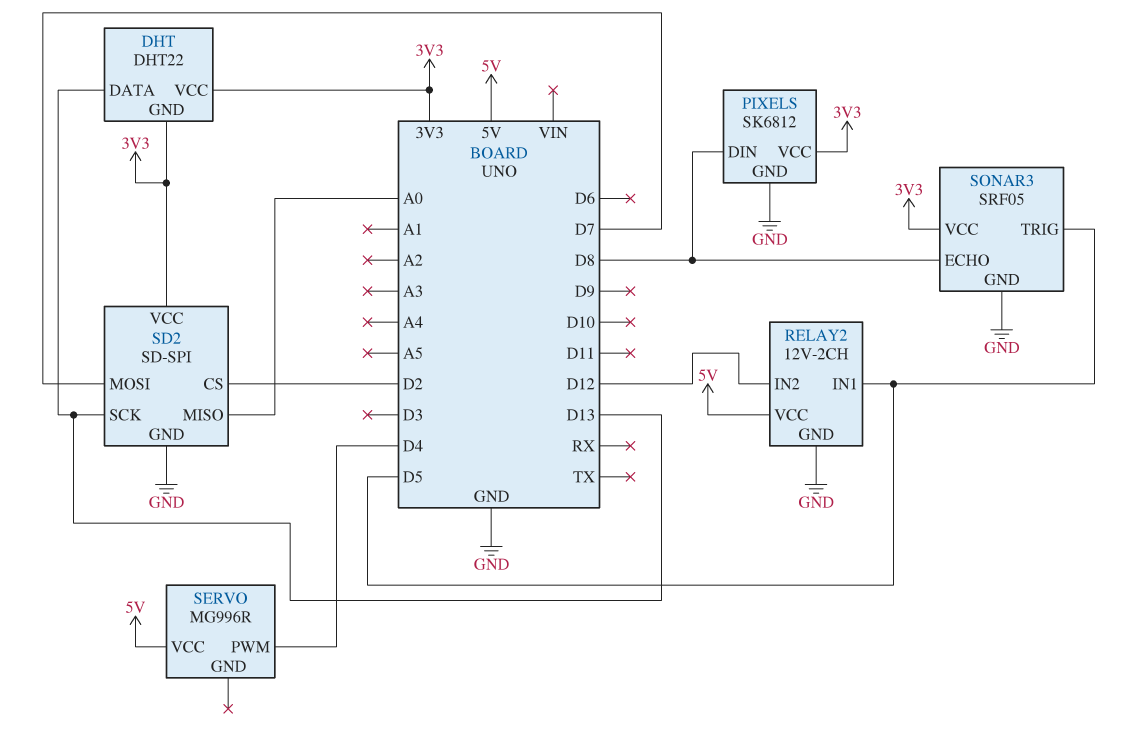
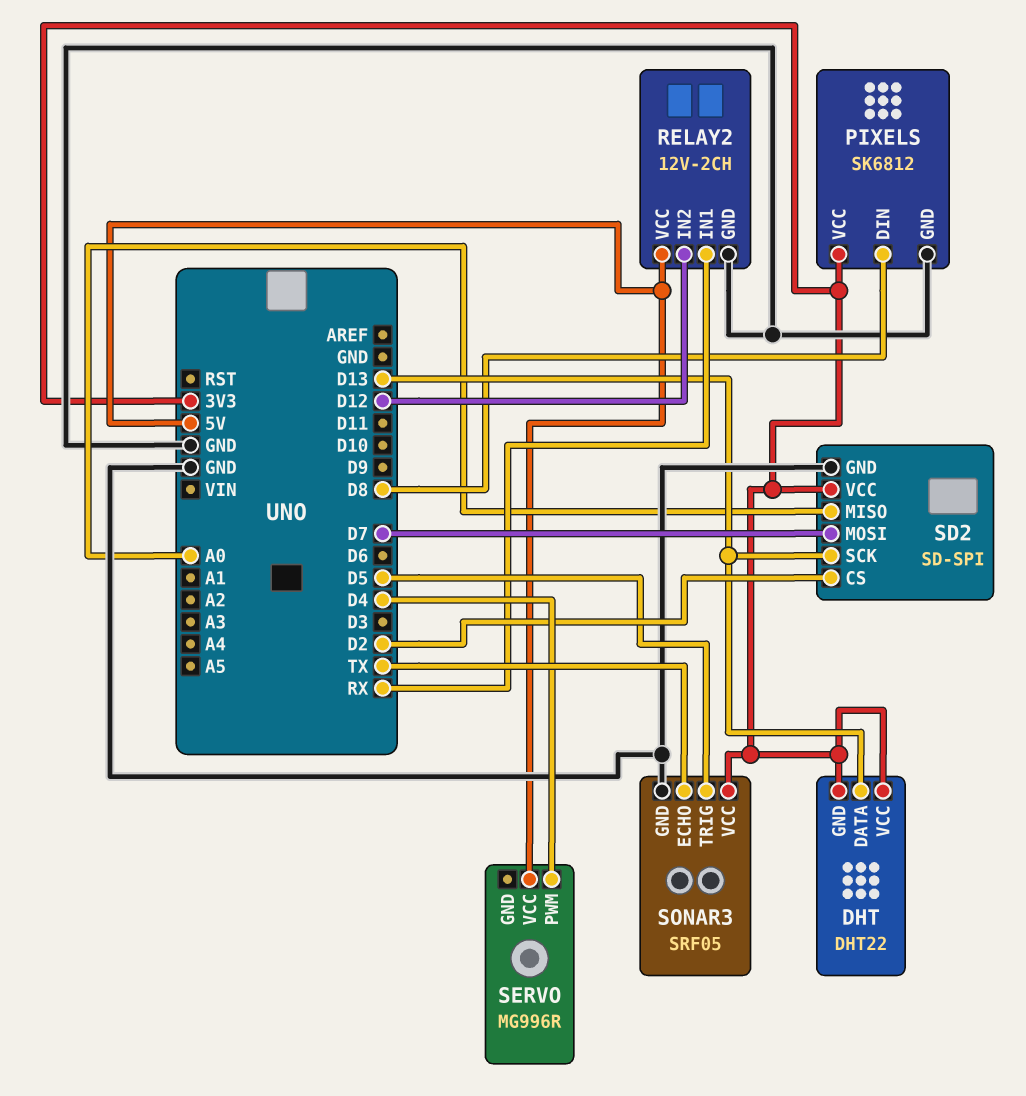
RELAY2 pin IN1: D5 -> RX
SONAR3 pin ECHO: D8 -> TX

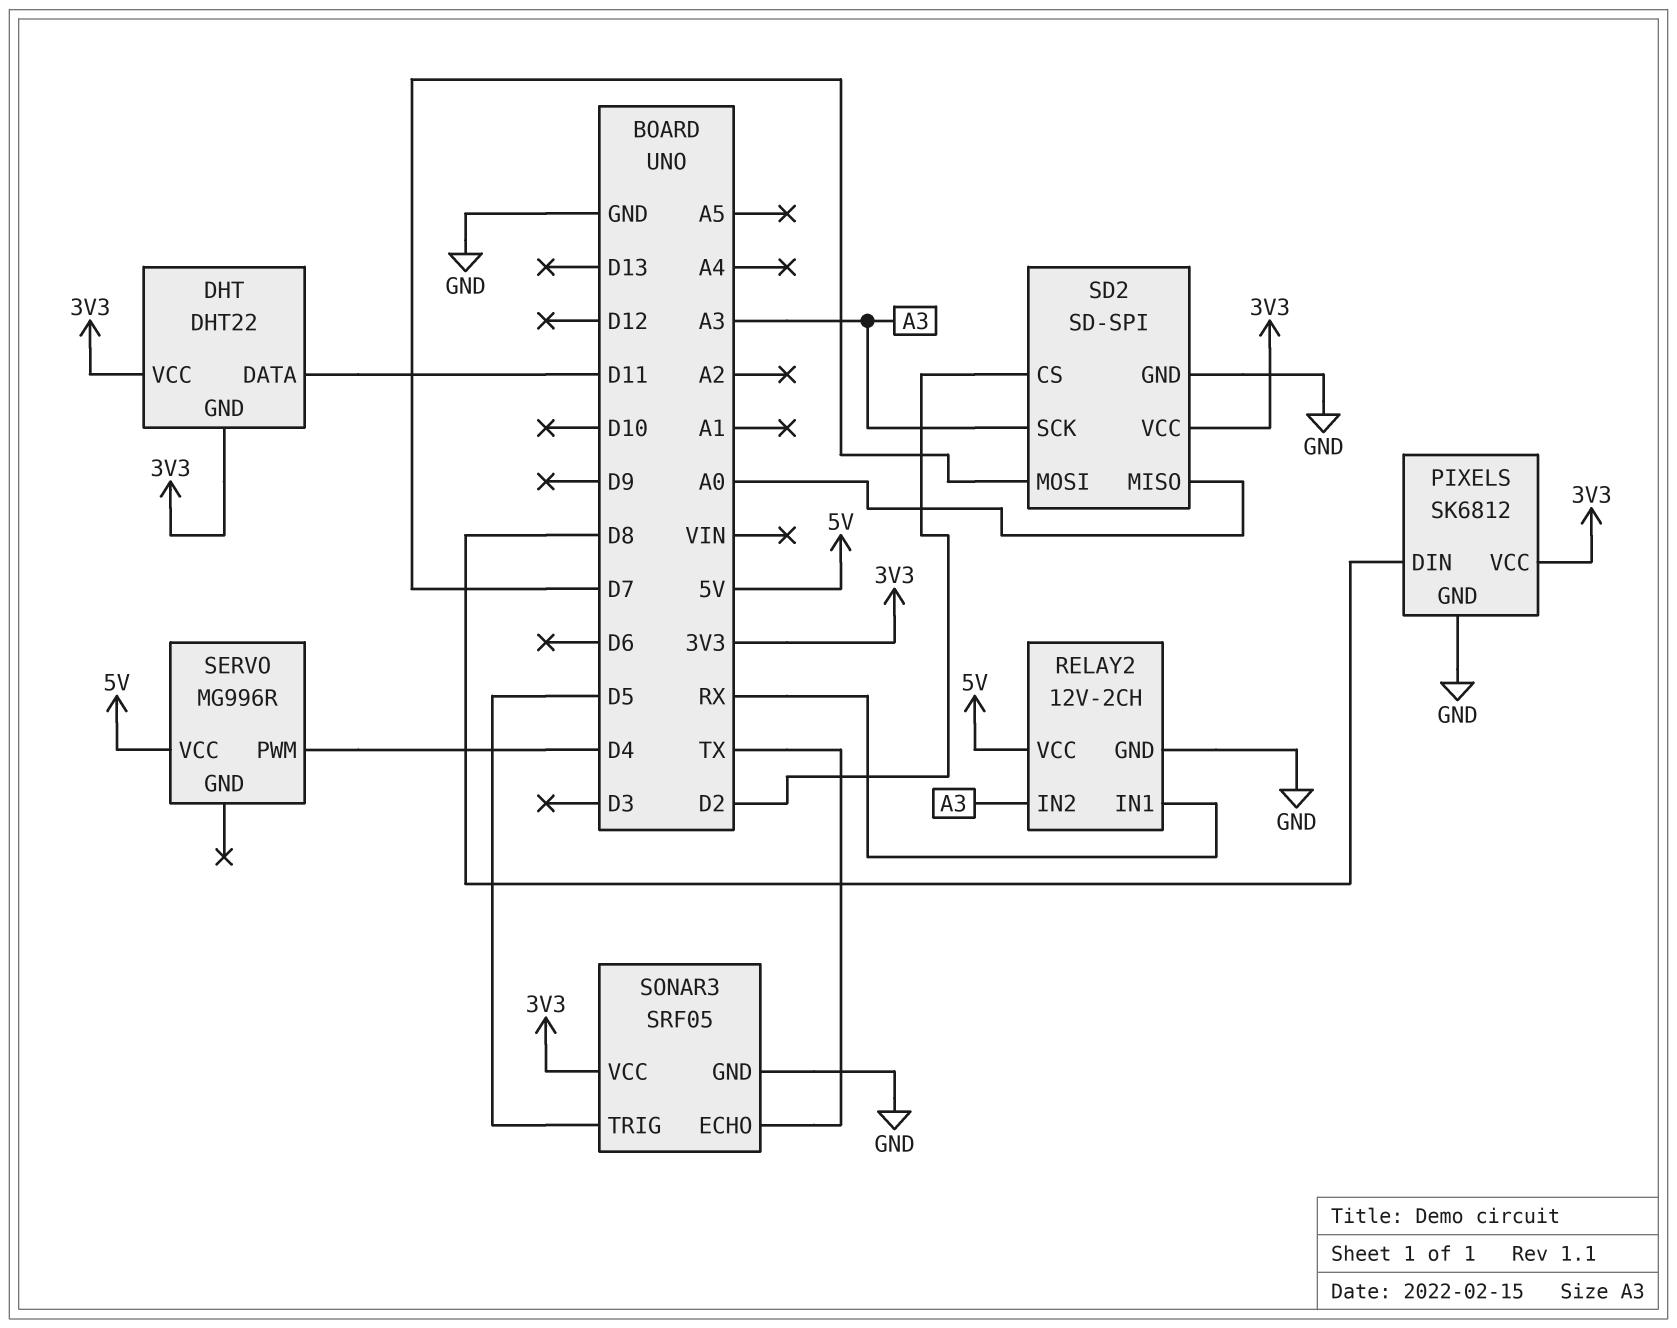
DHT pin DATA: D13 -> D11
RELAY2 pin IN2: D12 -> A3
SD2 pin SCK: D13 -> A3

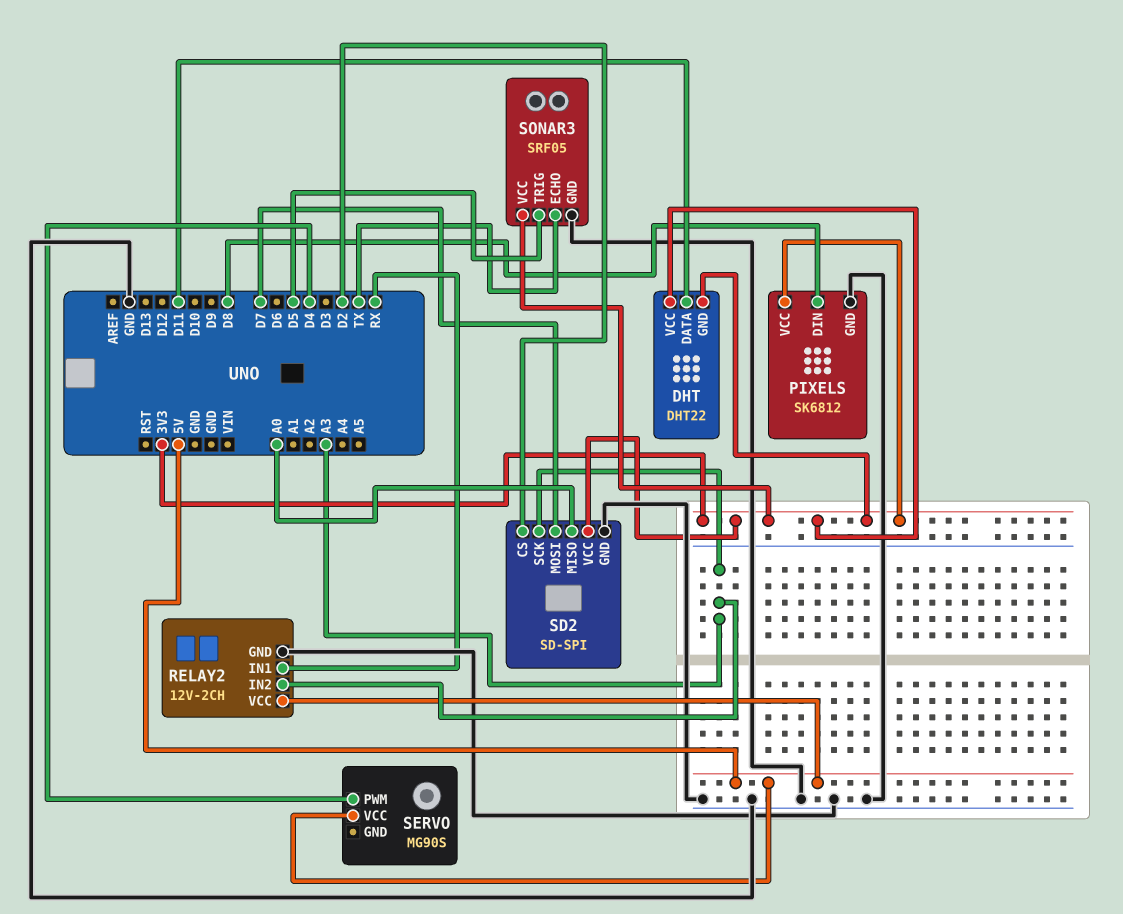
SERVO: MG996R -> MG90S

